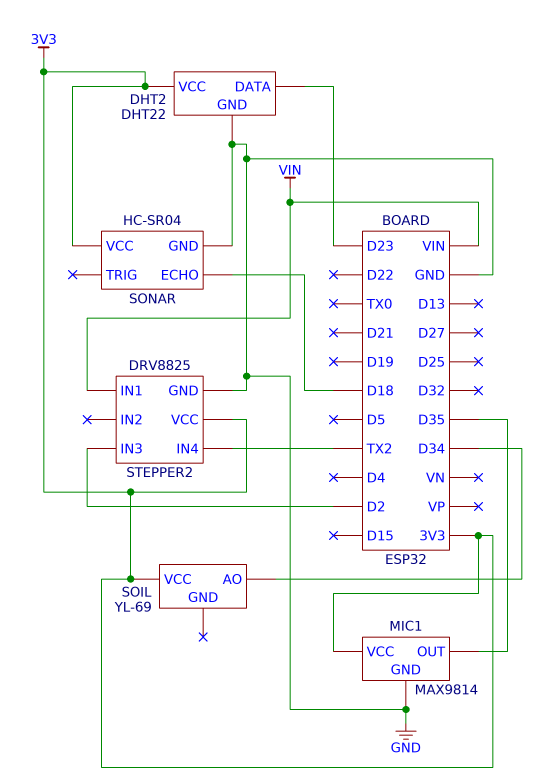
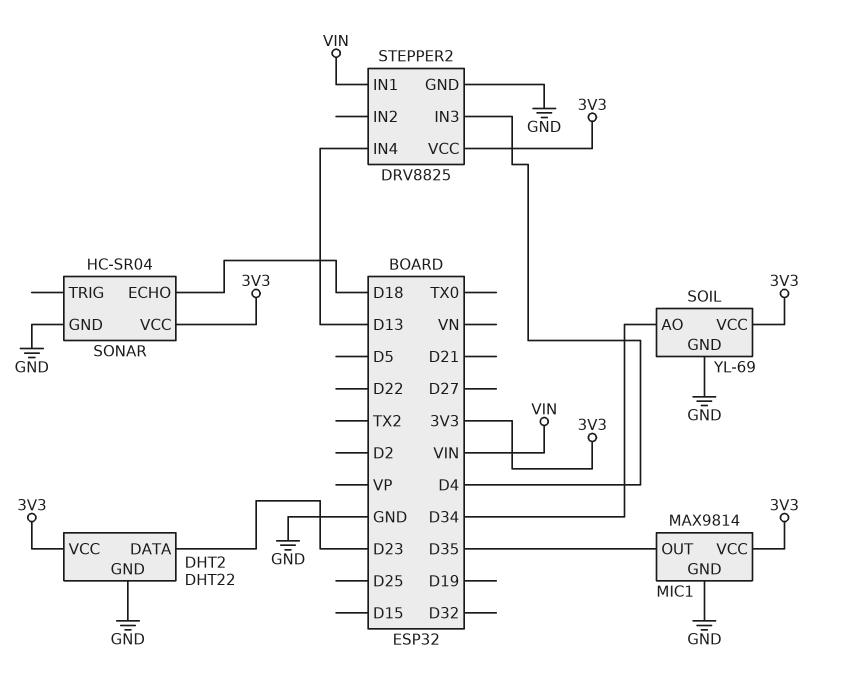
SOIL pin GND: none -> GND
STEPPER2 pin IN3: D2 -> D4
STEPPER2 pin IN4: TX2 -> D13

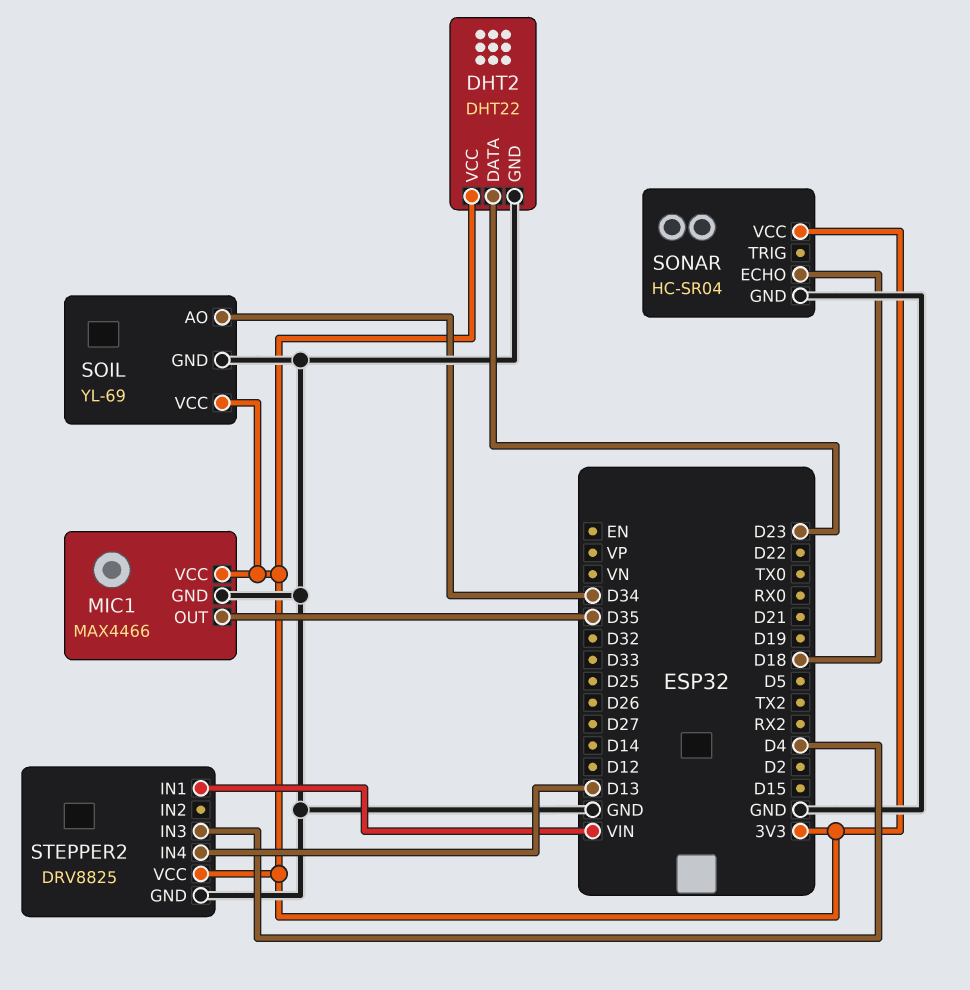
MIC1: MAX9814 -> MAX4466

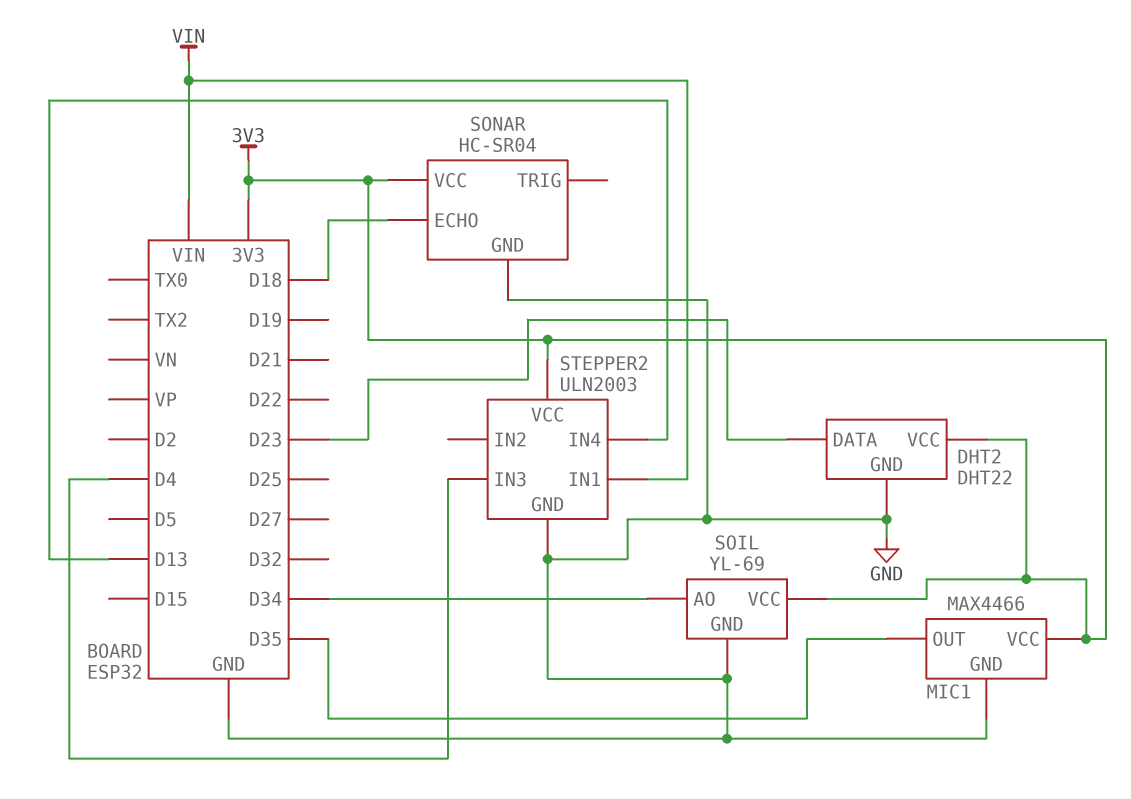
STEPPER2: DRV8825 -> ULN2003

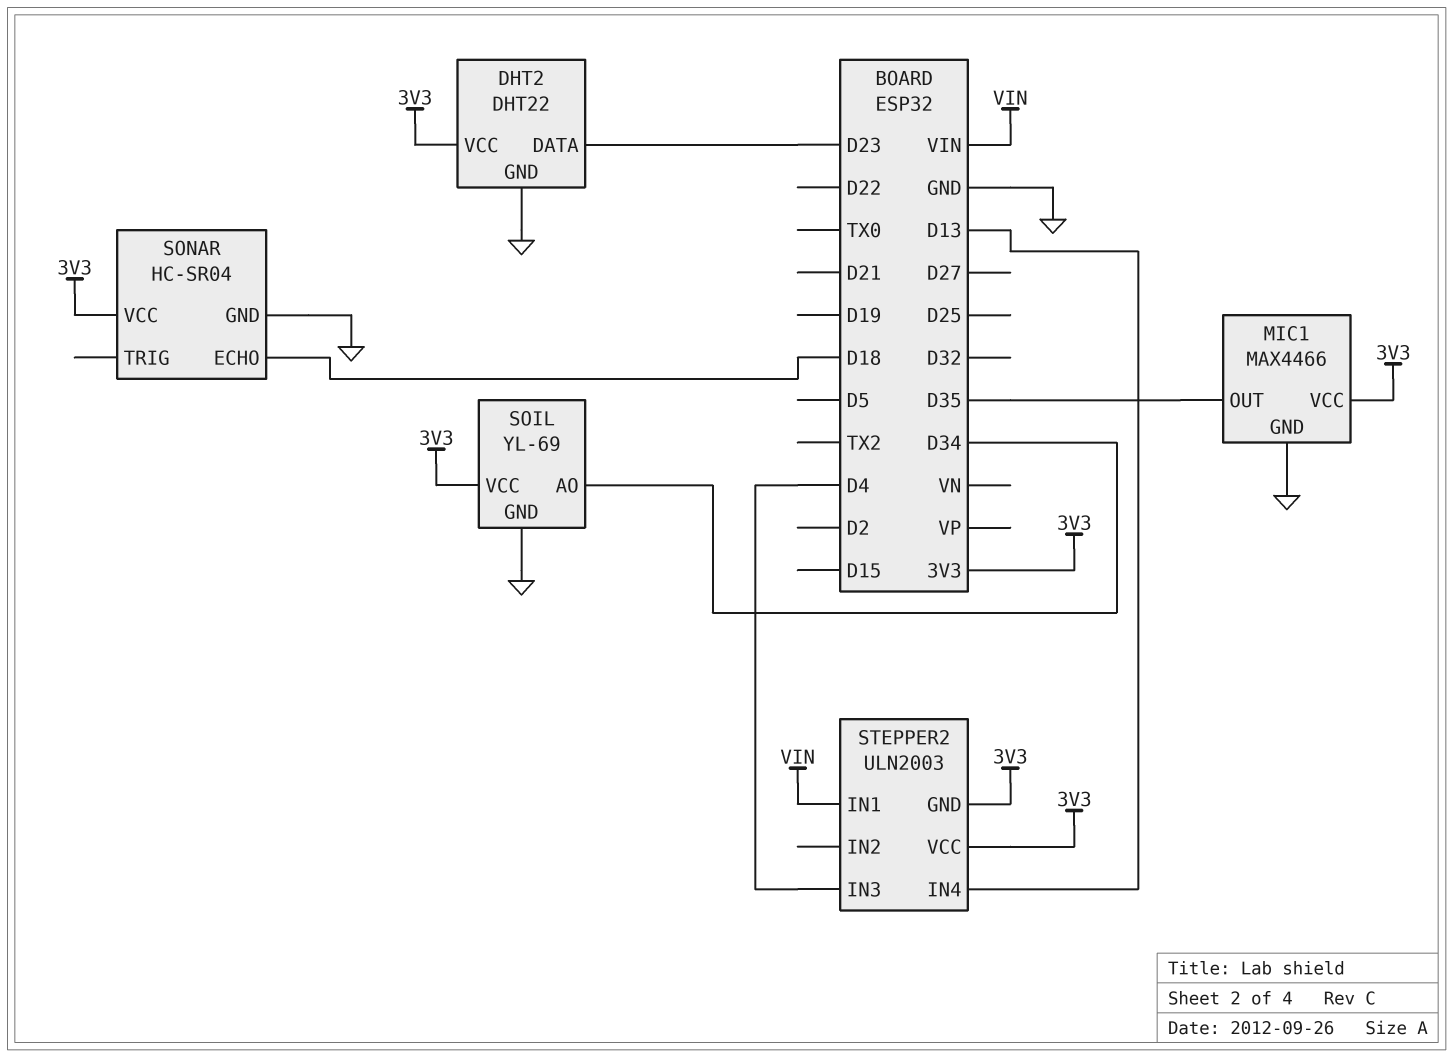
STEPPER2 pin GND: GND -> 3V3

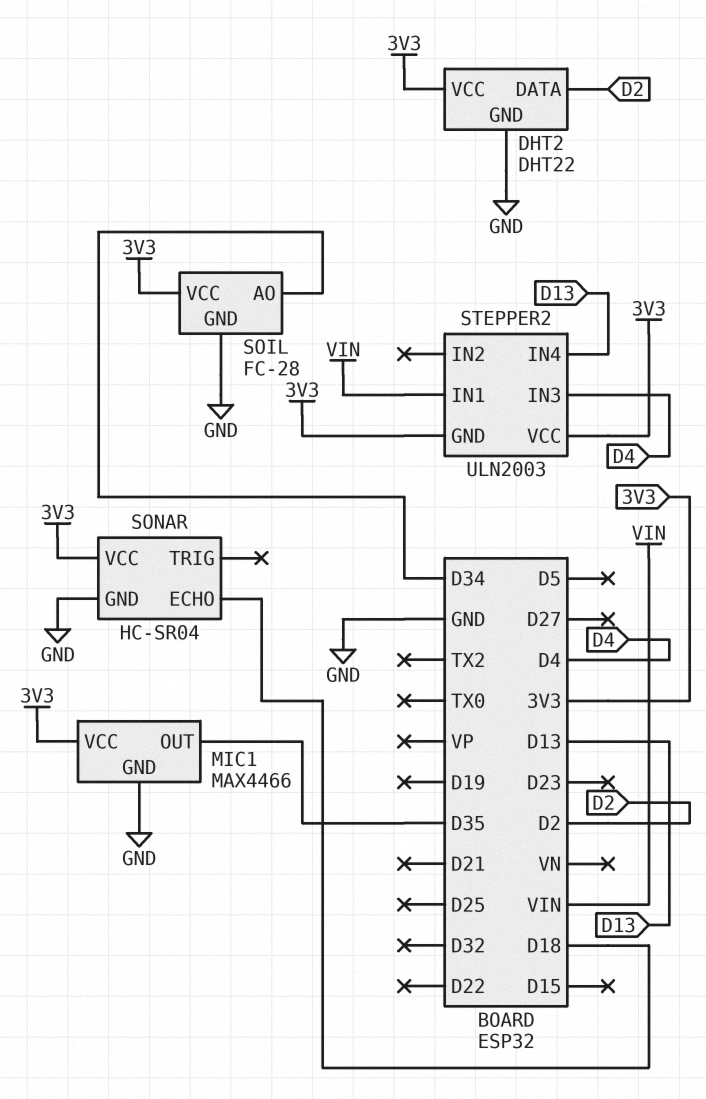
DHT2 pin DATA: D23 -> D2
SOIL: YL-69 -> FC-28

